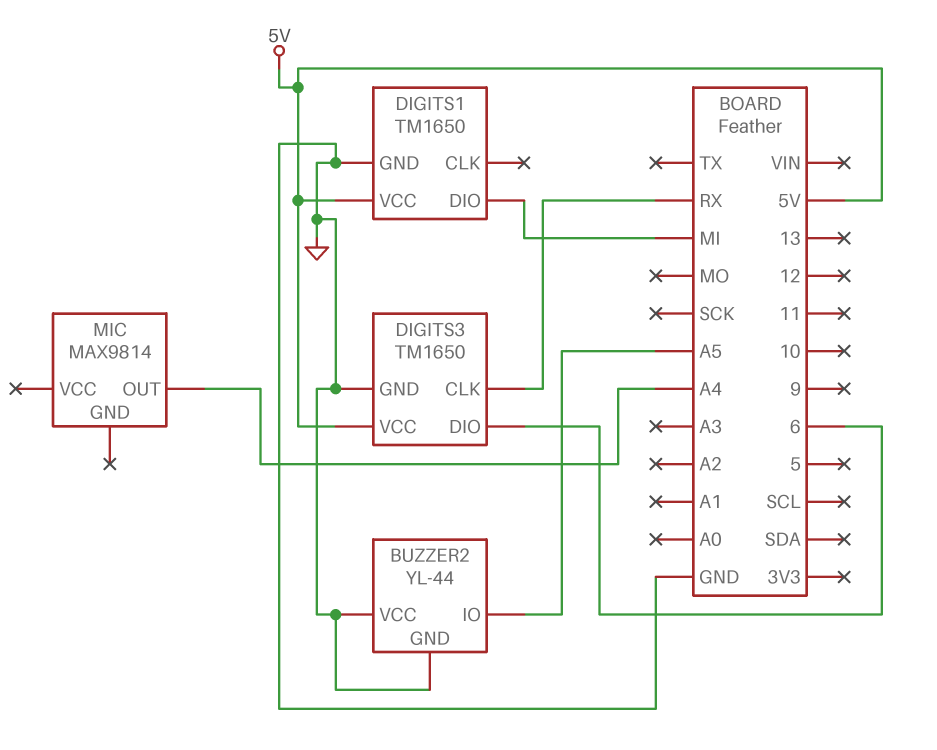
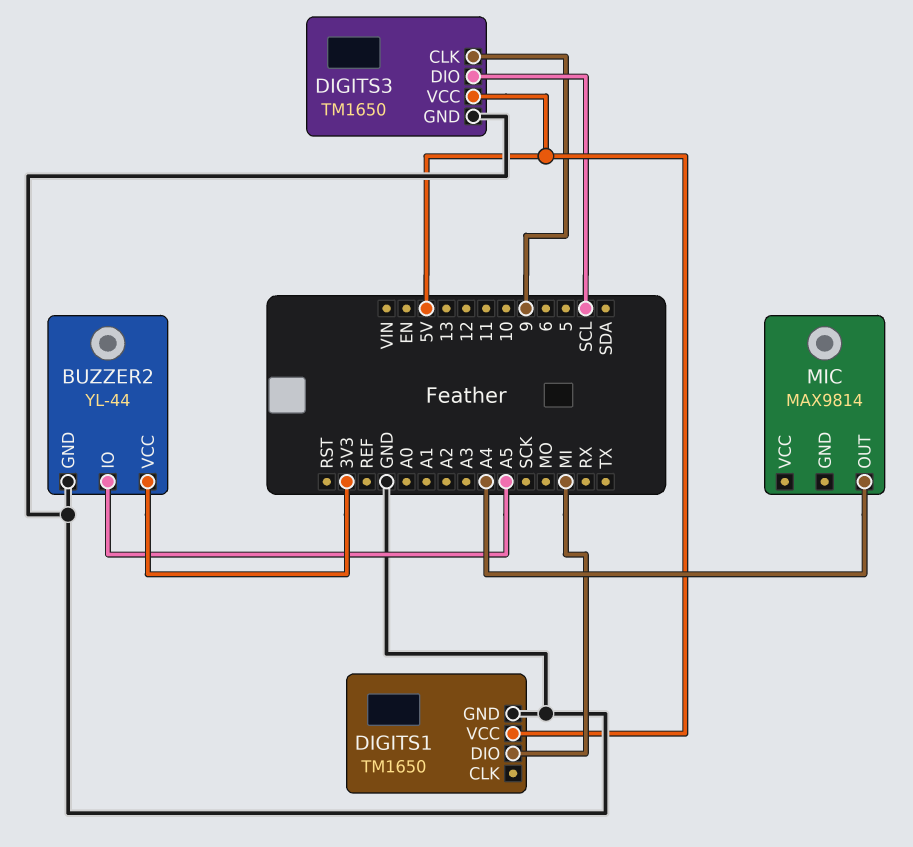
BUZZER2 pin VCC: GND -> 3V3
DIGITS3 pin CLK: RX -> 9
DIGITS3 pin DIO: 6 -> SCL

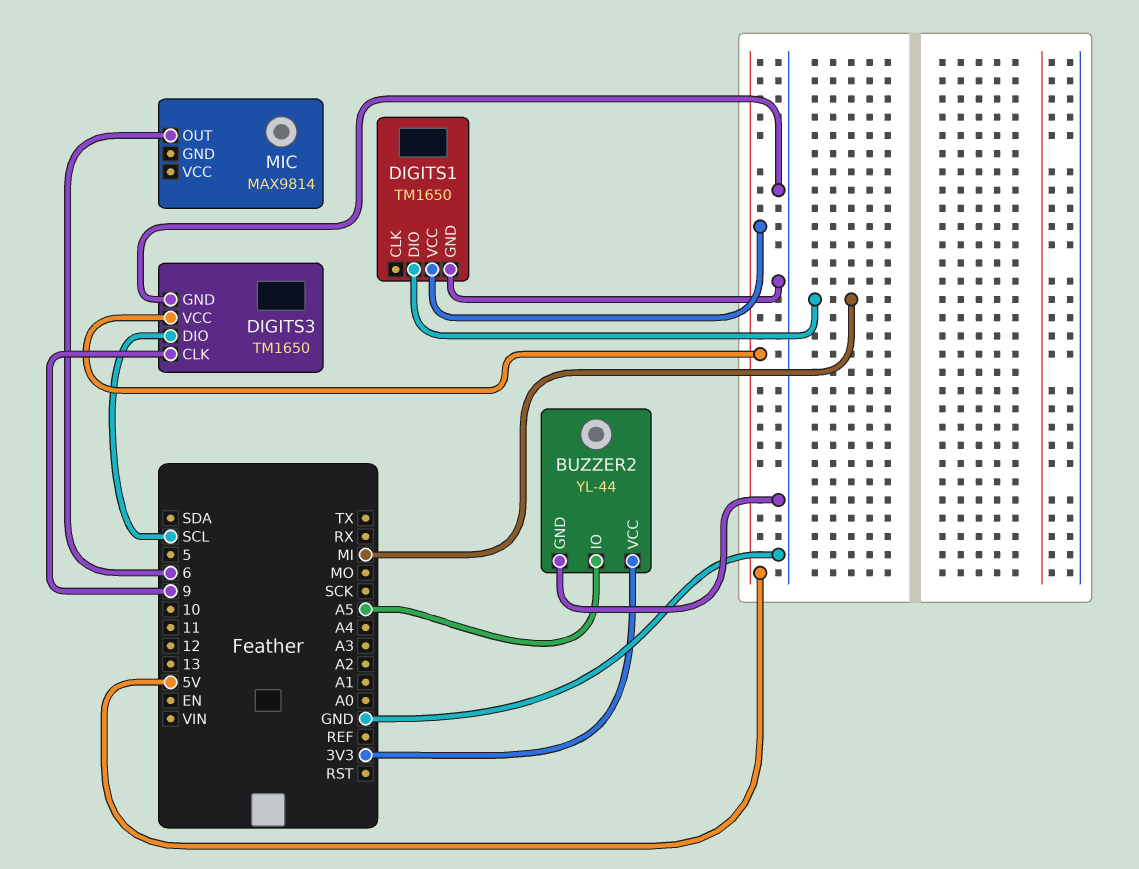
MIC pin OUT: A4 -> 6

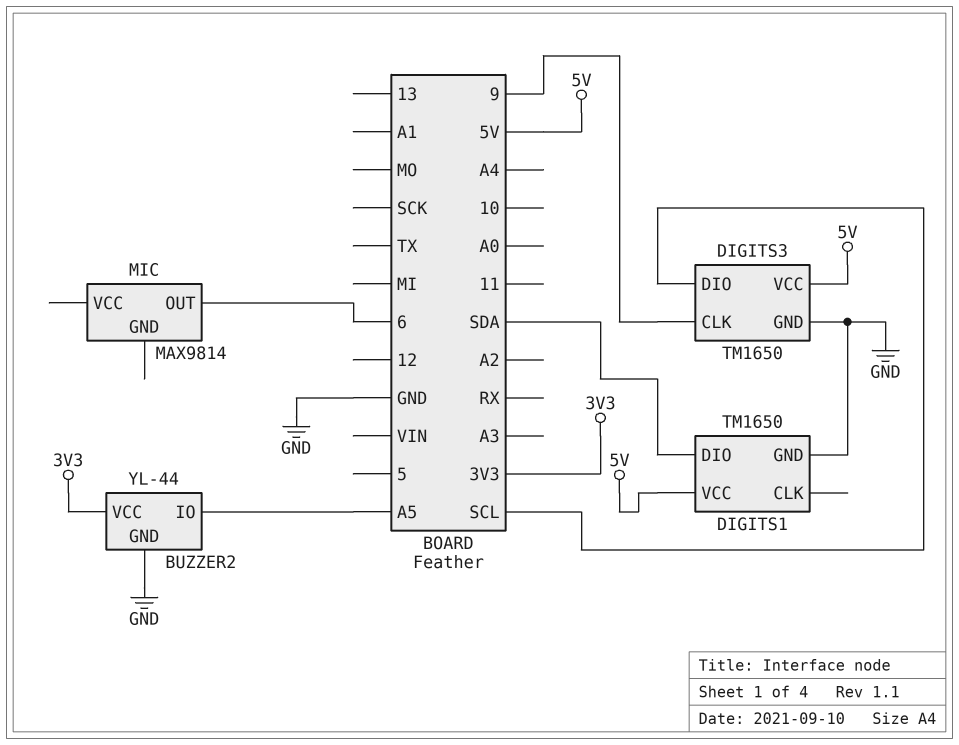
DIGITS1 pin DIO: MI -> SDA

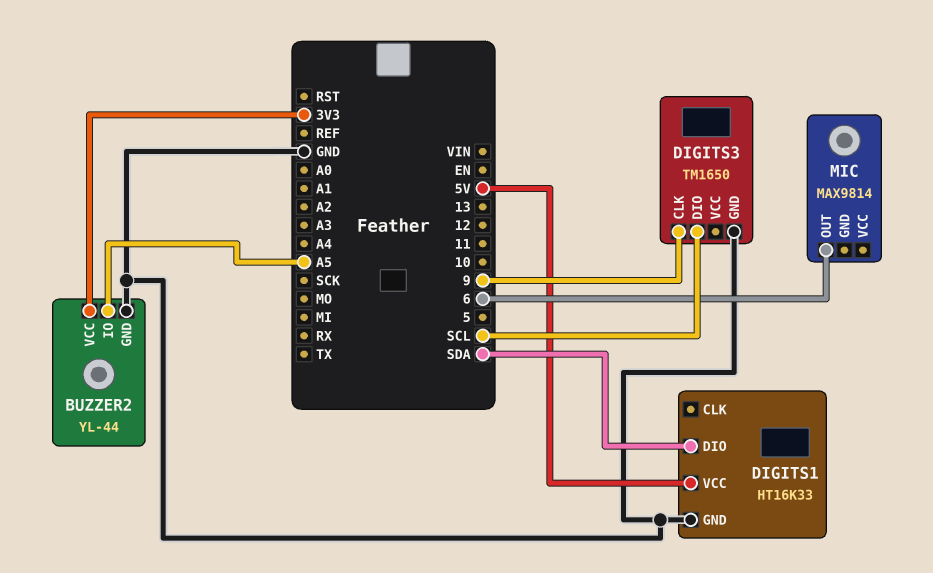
DIGITS1: TM1650 -> HT16K33
DIGITS3 pin VCC: 5V -> none

